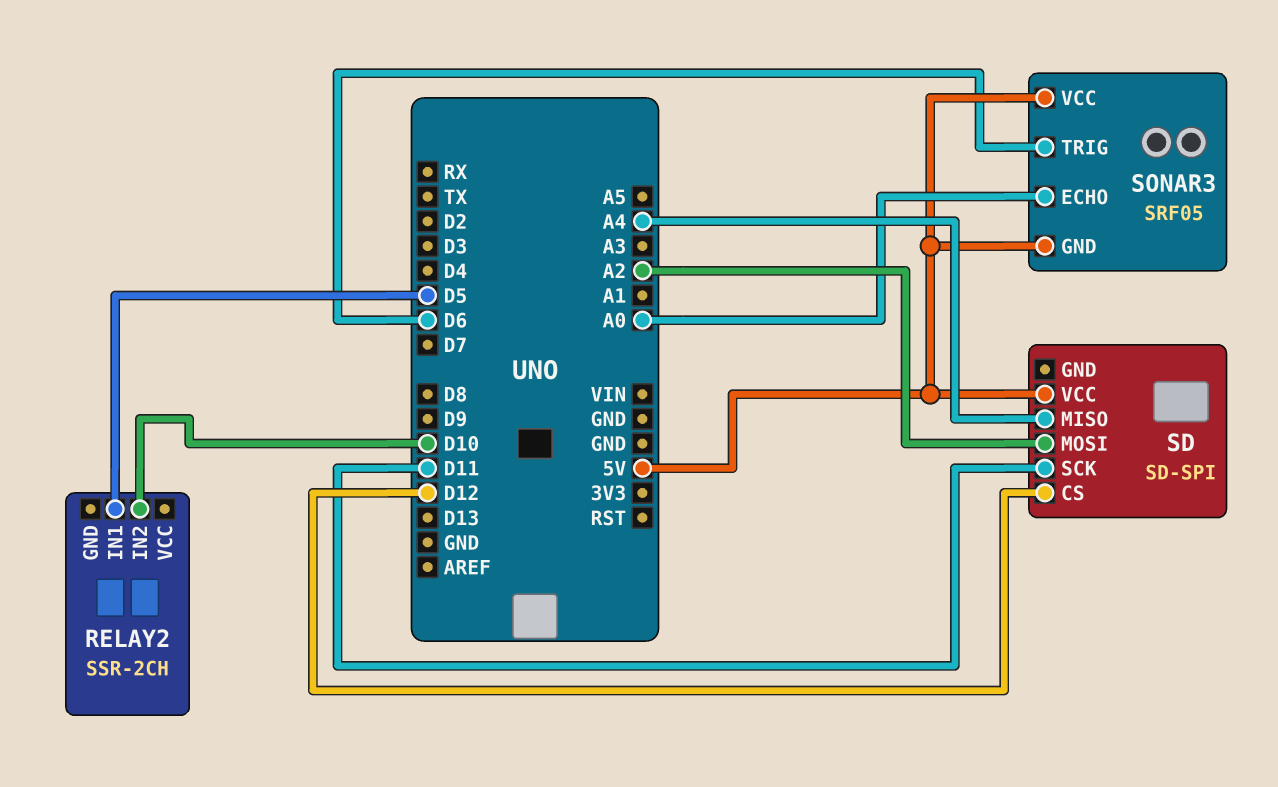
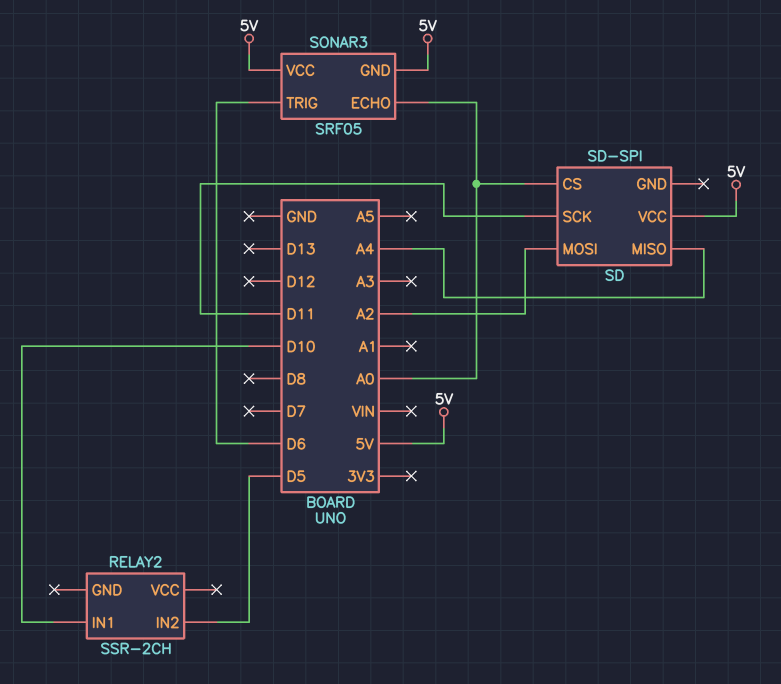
RELAY2 pin IN1: D5 -> D10
RELAY2 pin IN2: D10 -> D5
SD pin CS: D12 -> A0

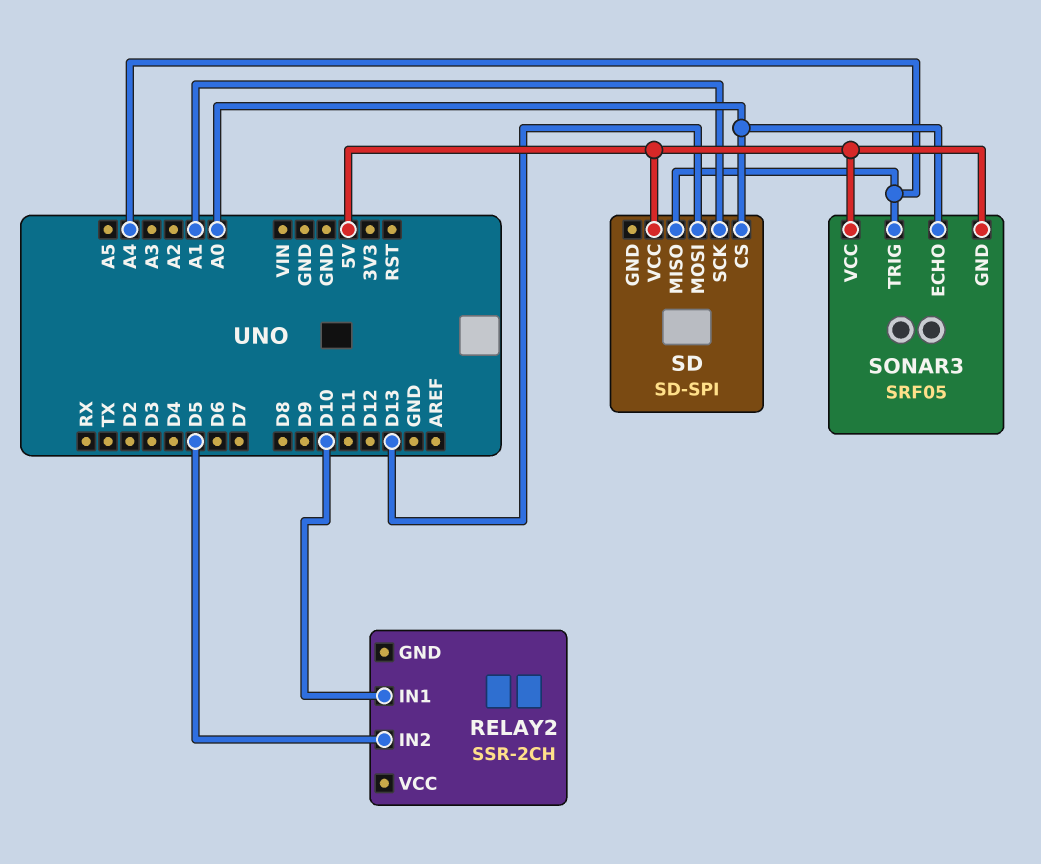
SD pin MOSI: A2 -> D13
SD pin SCK: D11 -> A1
SONAR3 pin TRIG: D6 -> A4

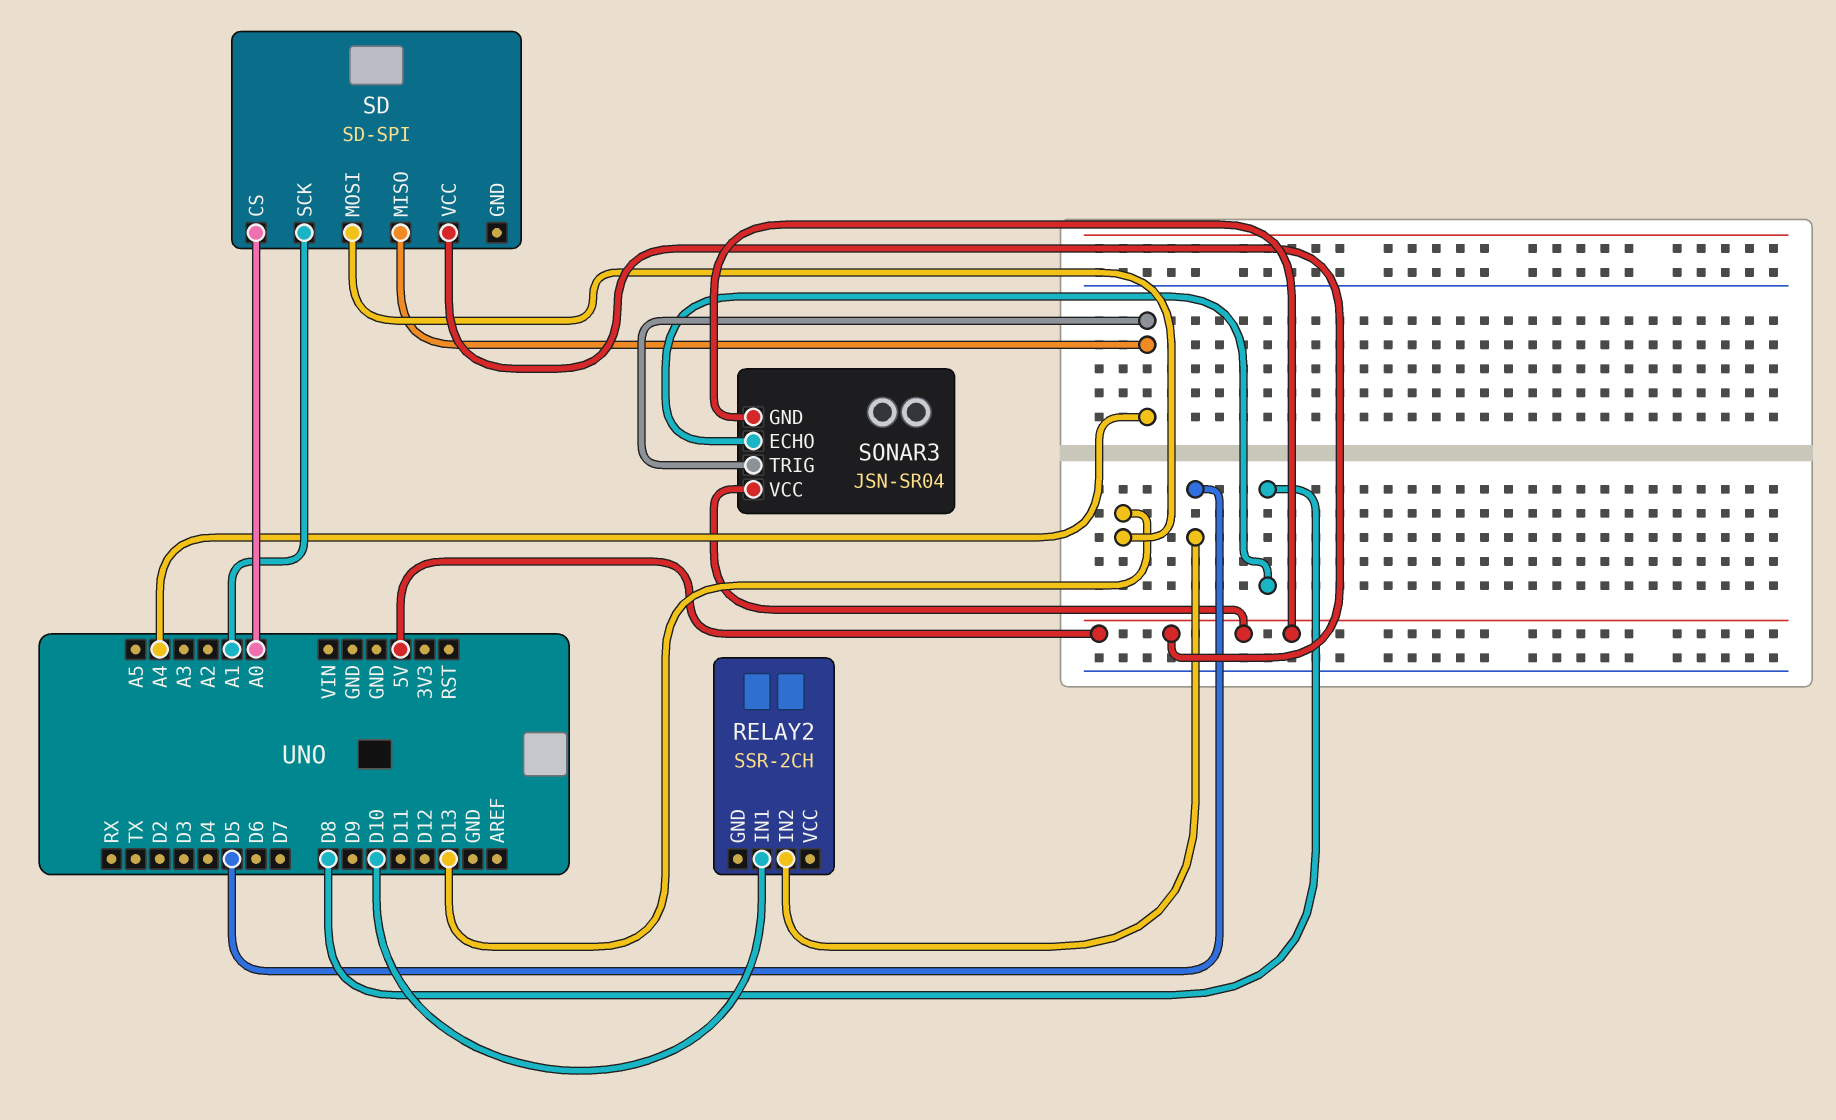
SONAR3: SRF05 -> JSN-SR04
SONAR3 pin ECHO: A0 -> D8

